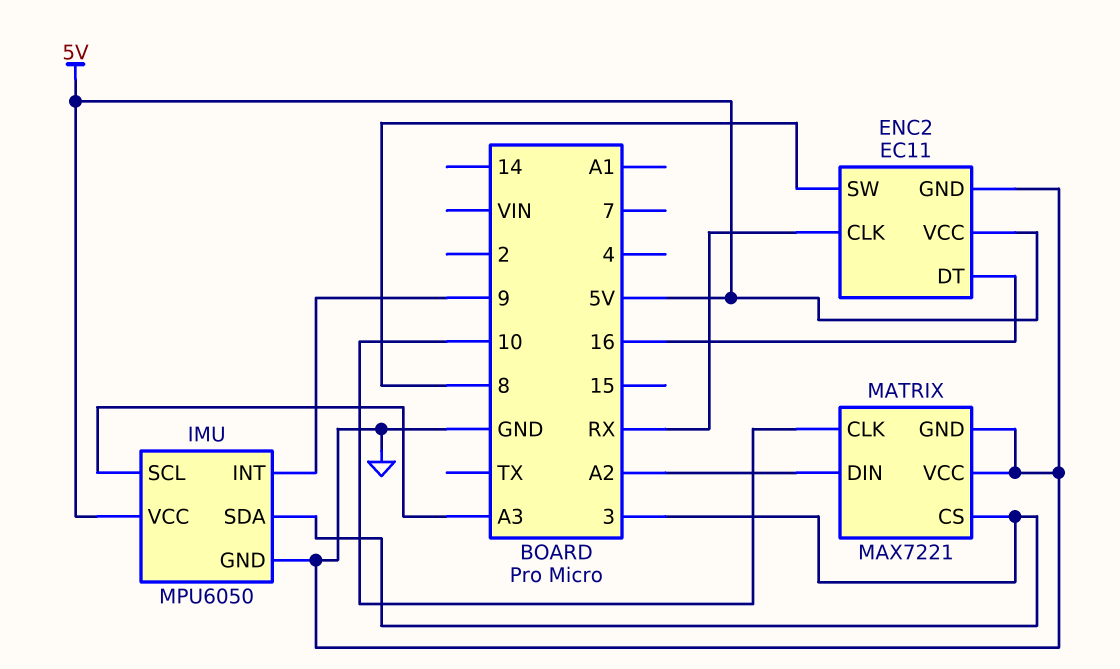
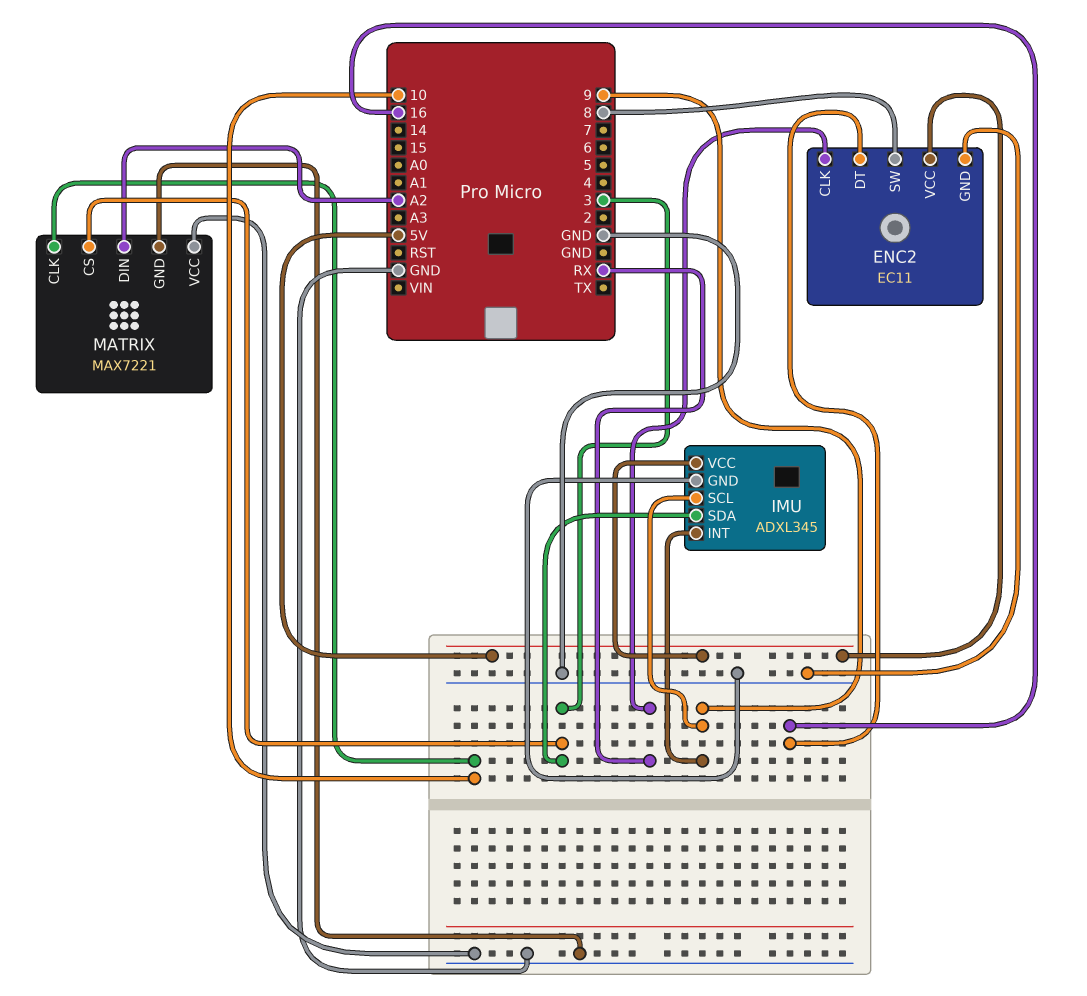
IMU: MPU6050 -> ADXL345
IMU pin SCL: A3 -> 9

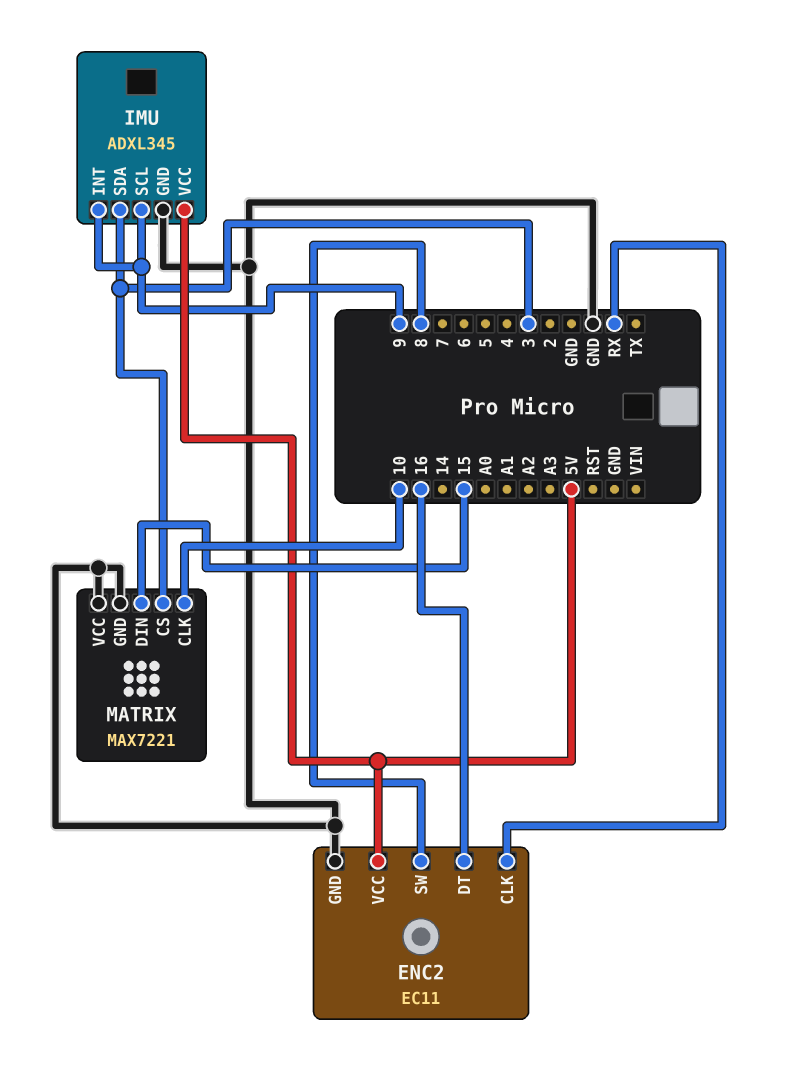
MATRIX pin DIN: A2 -> 15

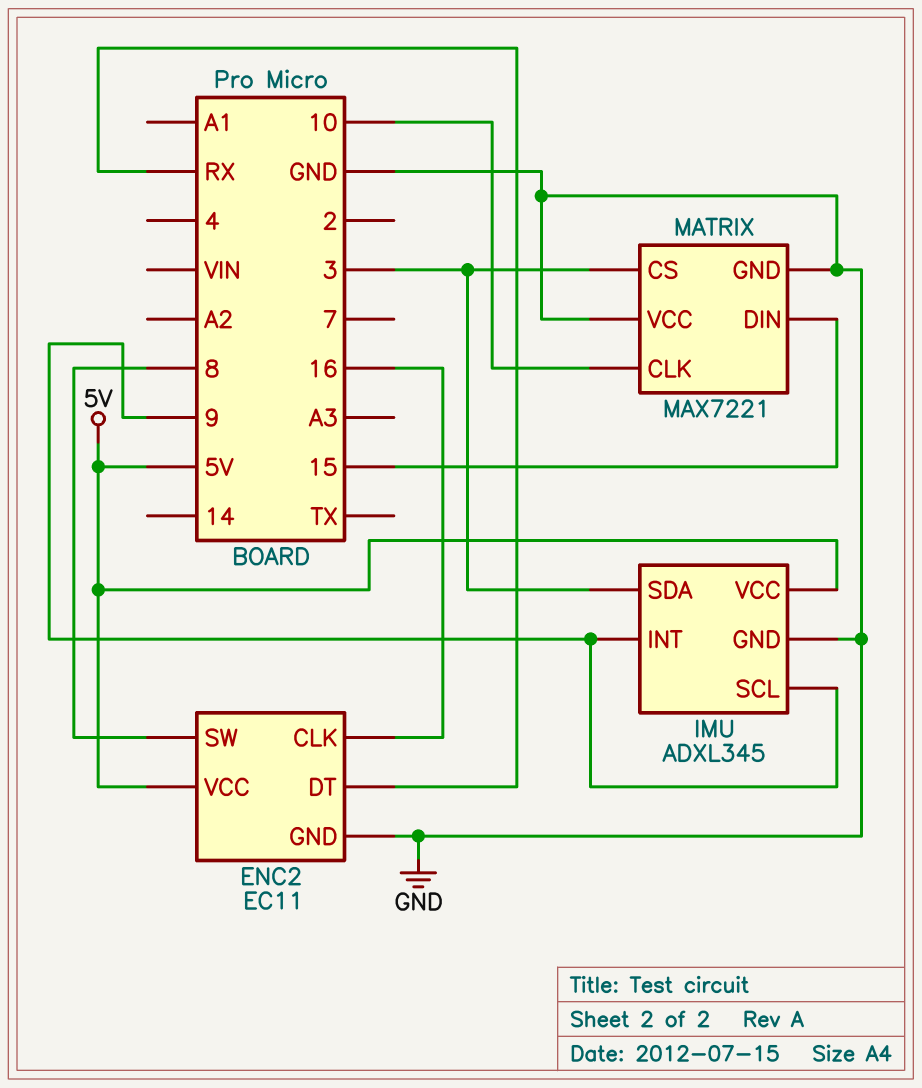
ENC2 pin CLK: RX -> 16
ENC2 pin DT: 16 -> RX

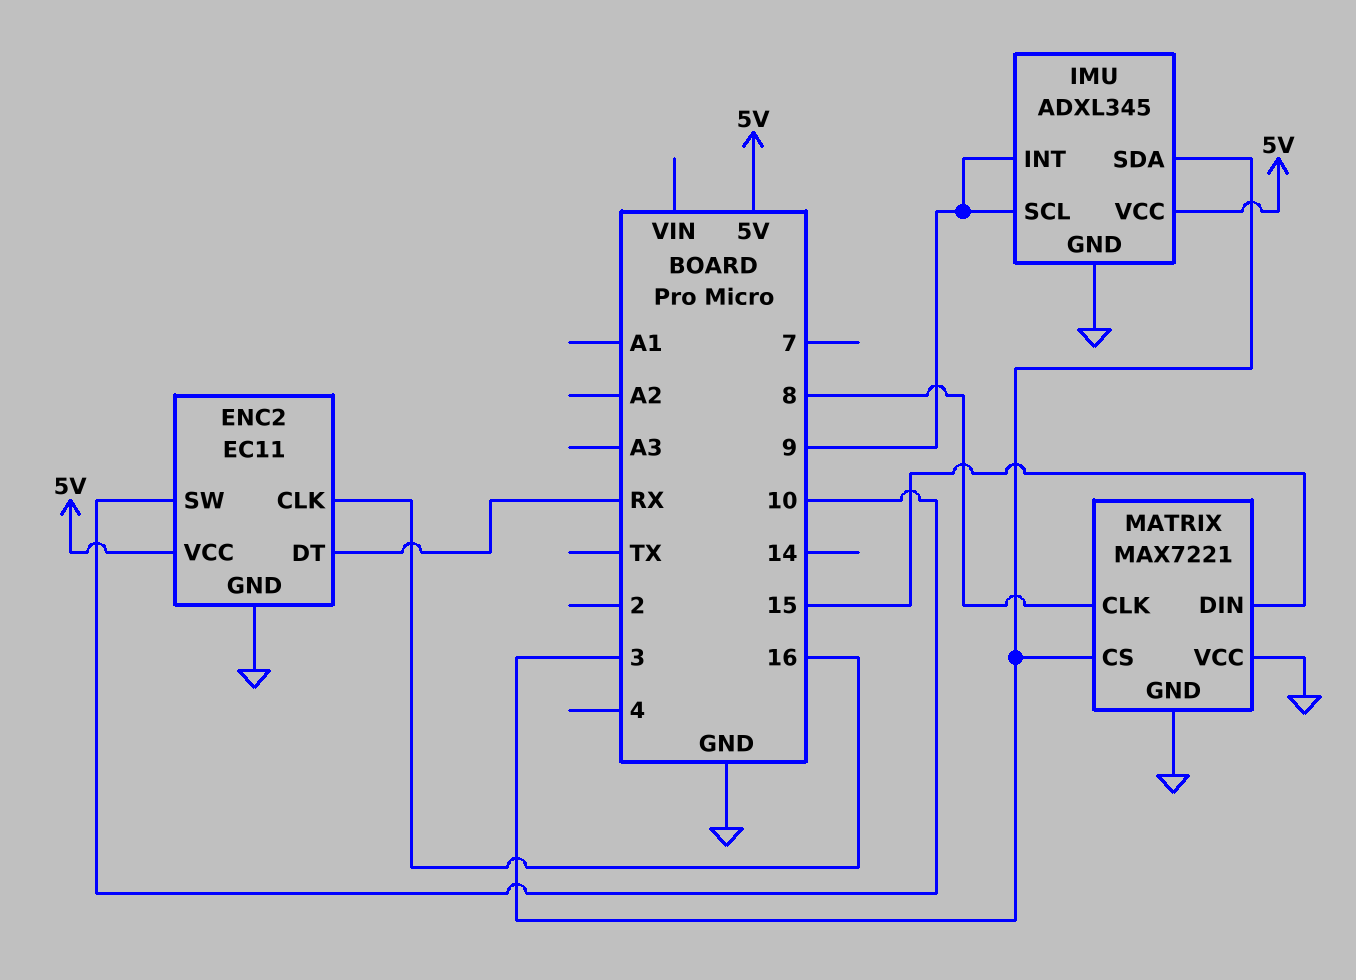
ENC2 pin SW: 8 -> 10
MATRIX pin CLK: 10 -> 8

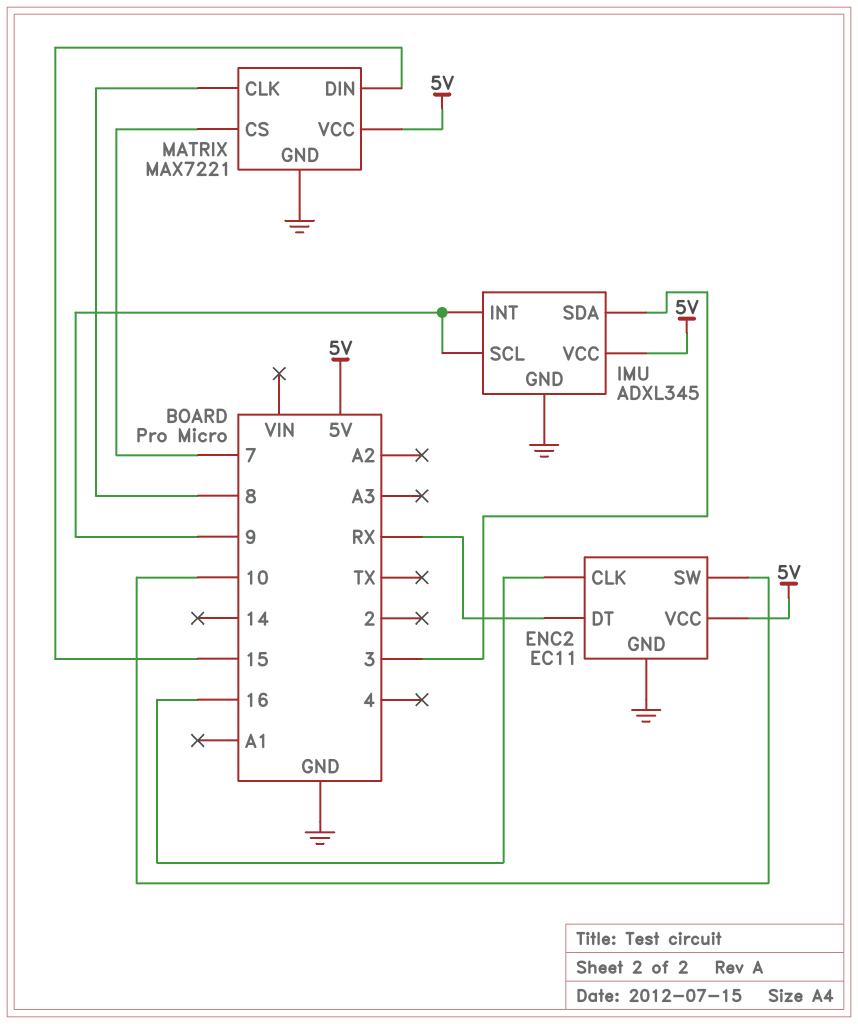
MATRIX pin CS: 3 -> 7
MATRIX pin VCC: GND -> 5V

